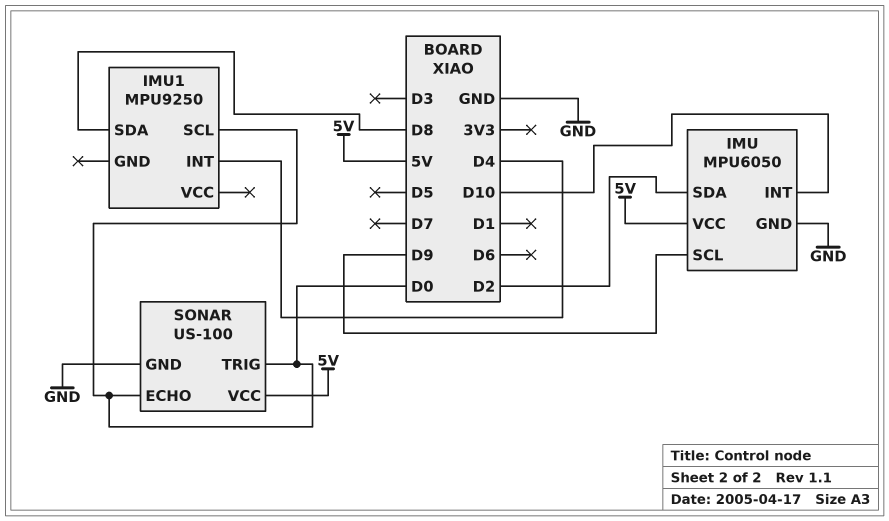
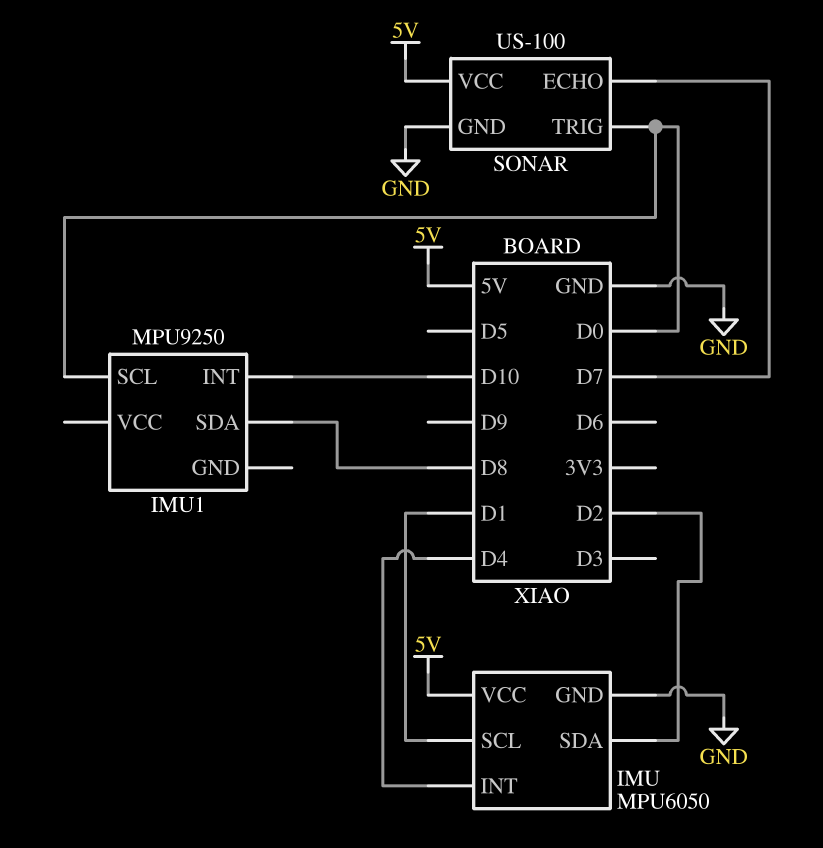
IMU pin INT: D10 -> D4
IMU pin SCL: D9 -> D1
IMU1 pin INT: D4 -> D10
SONAR pin ECHO: D0 -> D7

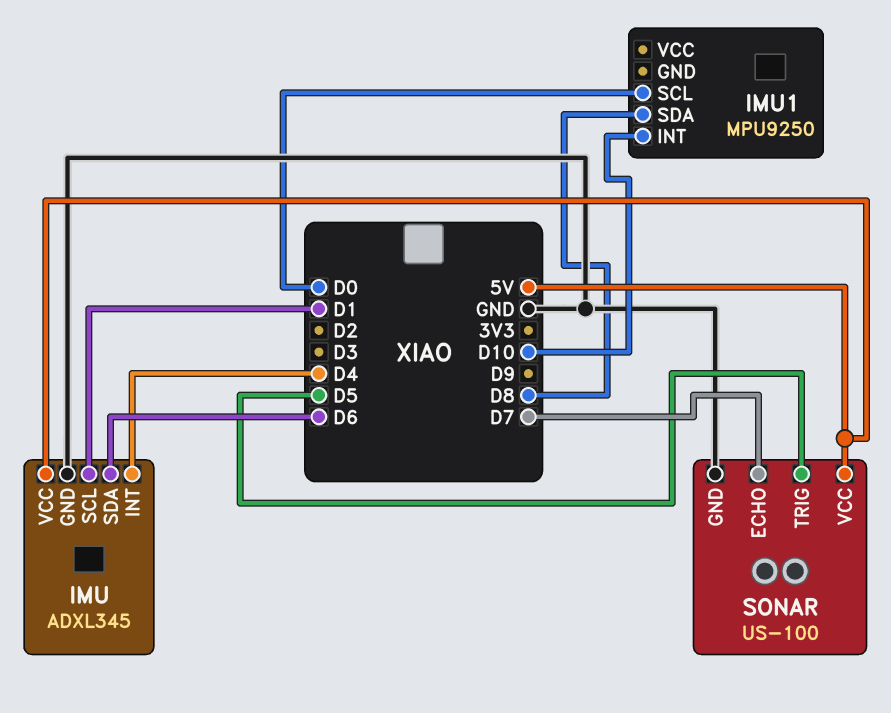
IMU: MPU6050 -> ADXL345
IMU pin SDA: D2 -> D6
SONAR pin TRIG: D0 -> D5

